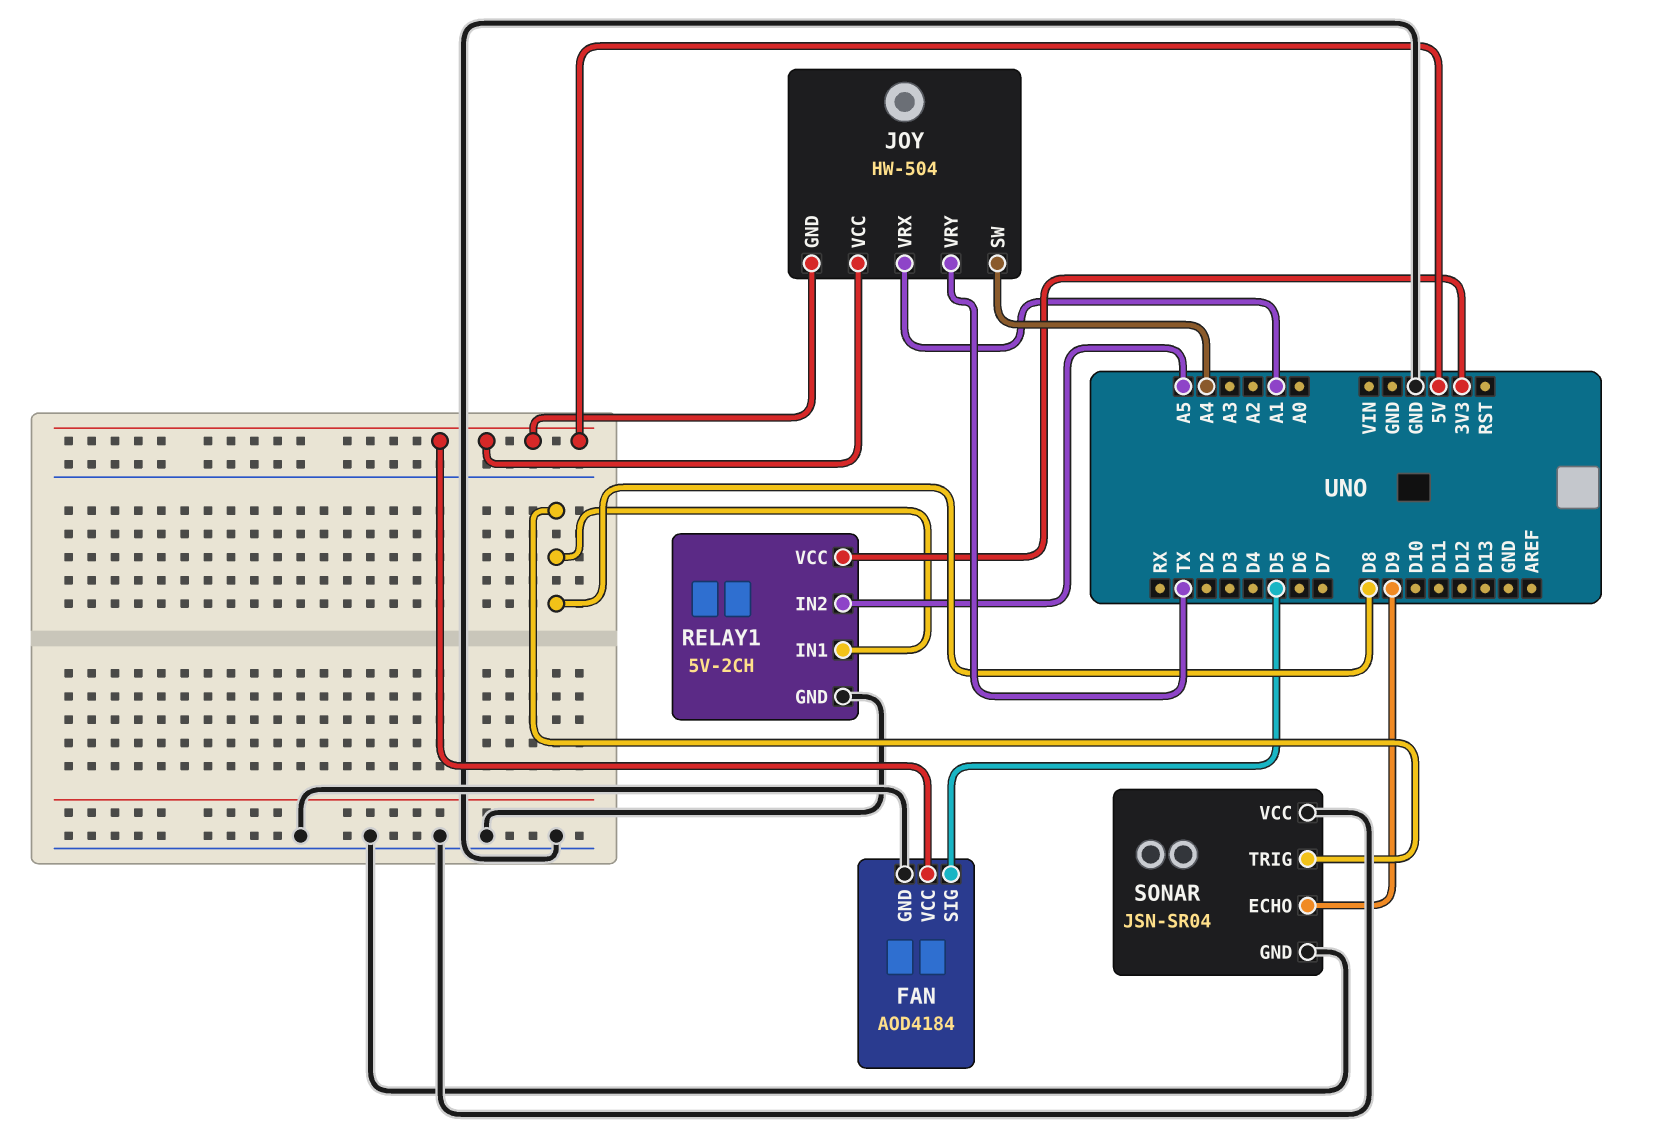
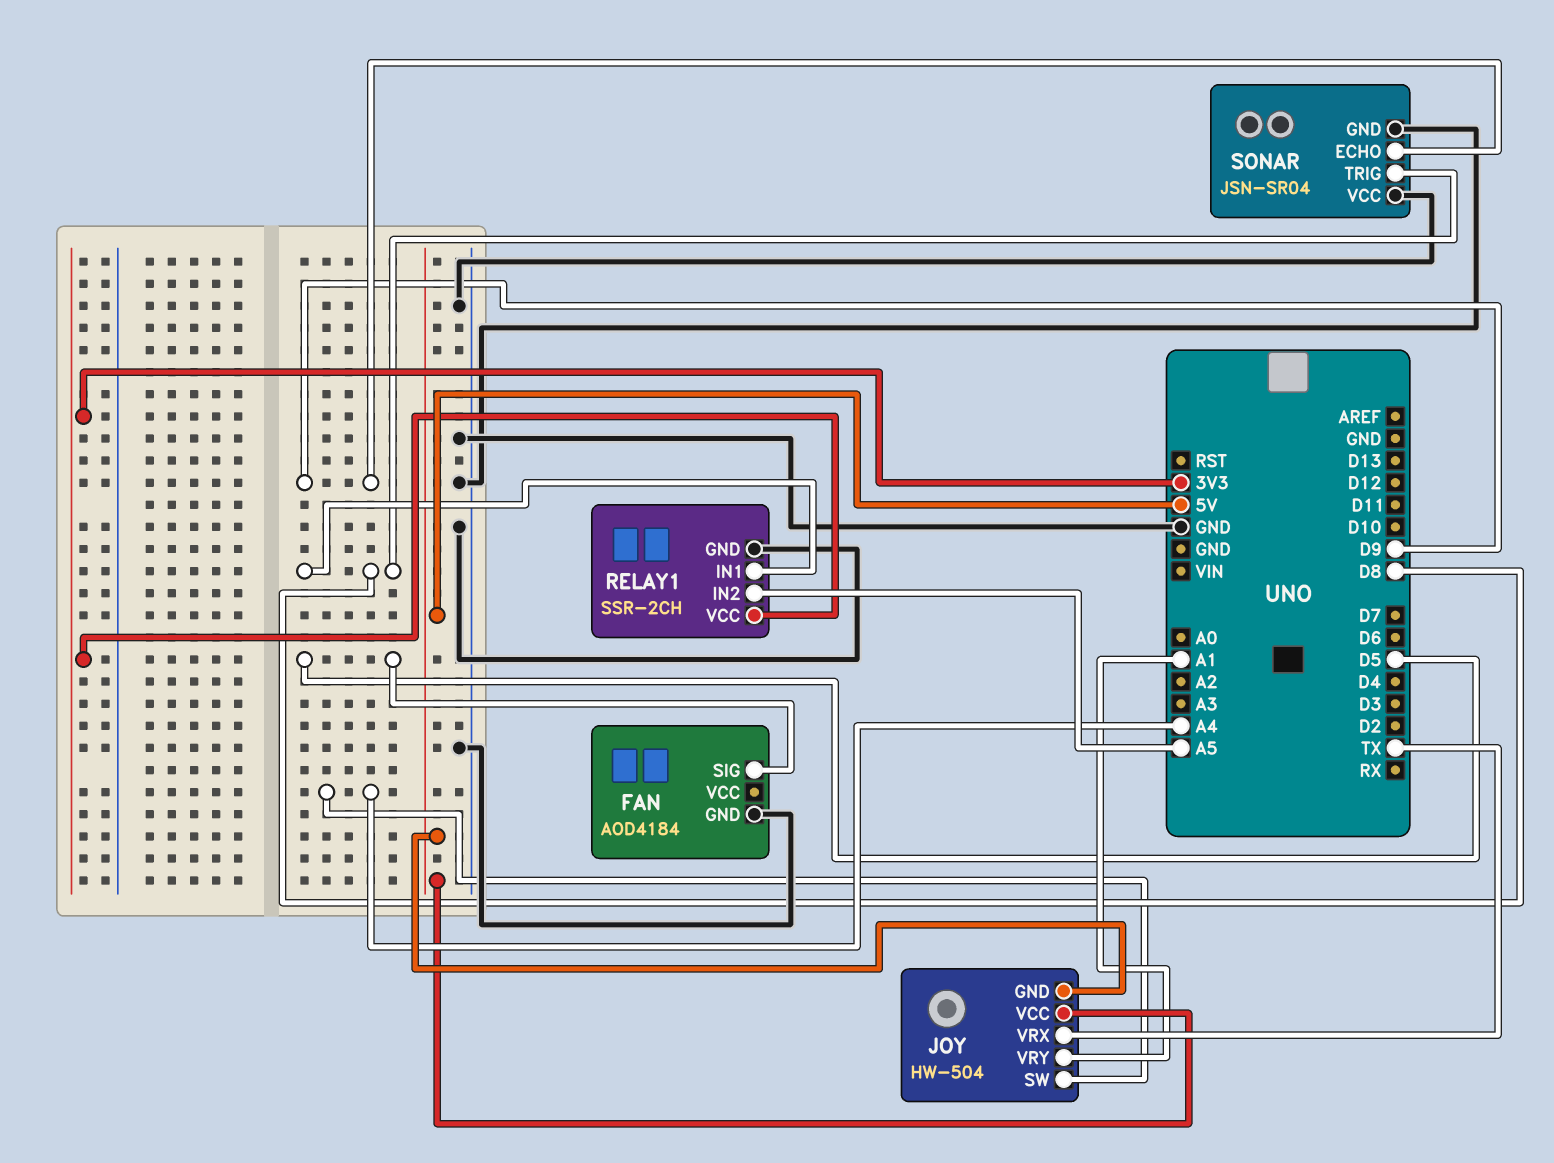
FAN pin VCC: 5V -> none
JOY pin VRX: A1 -> TX
JOY pin VRY: TX -> A1
RELAY1: 5V-2CH -> SSR-2CH

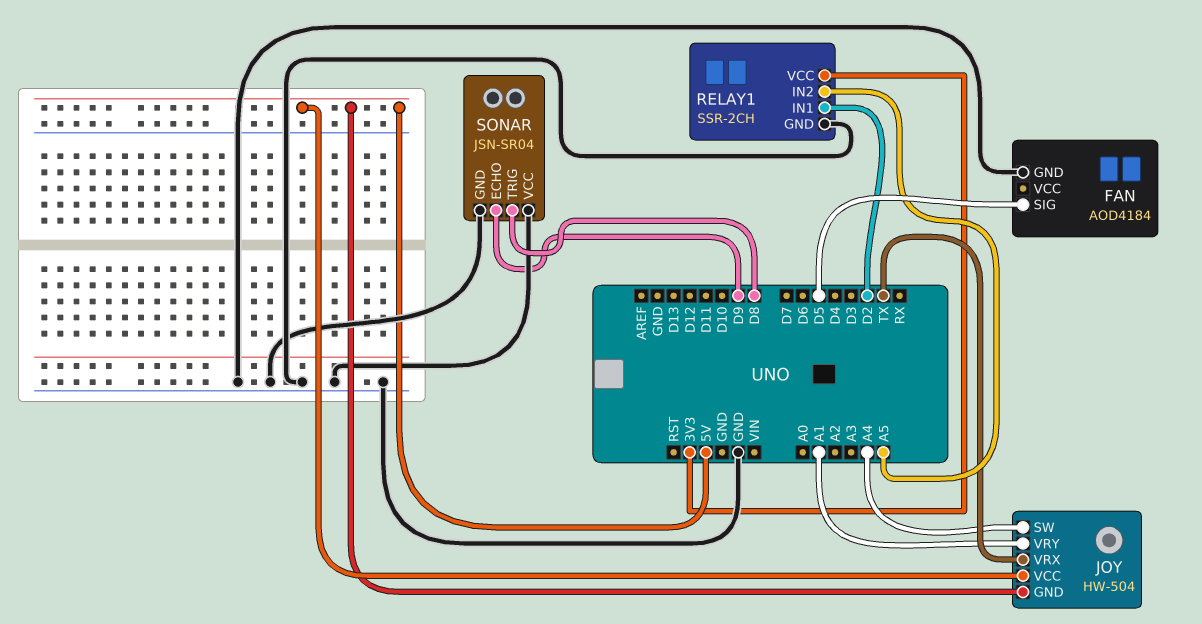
RELAY1 pin IN1: D8 -> D2

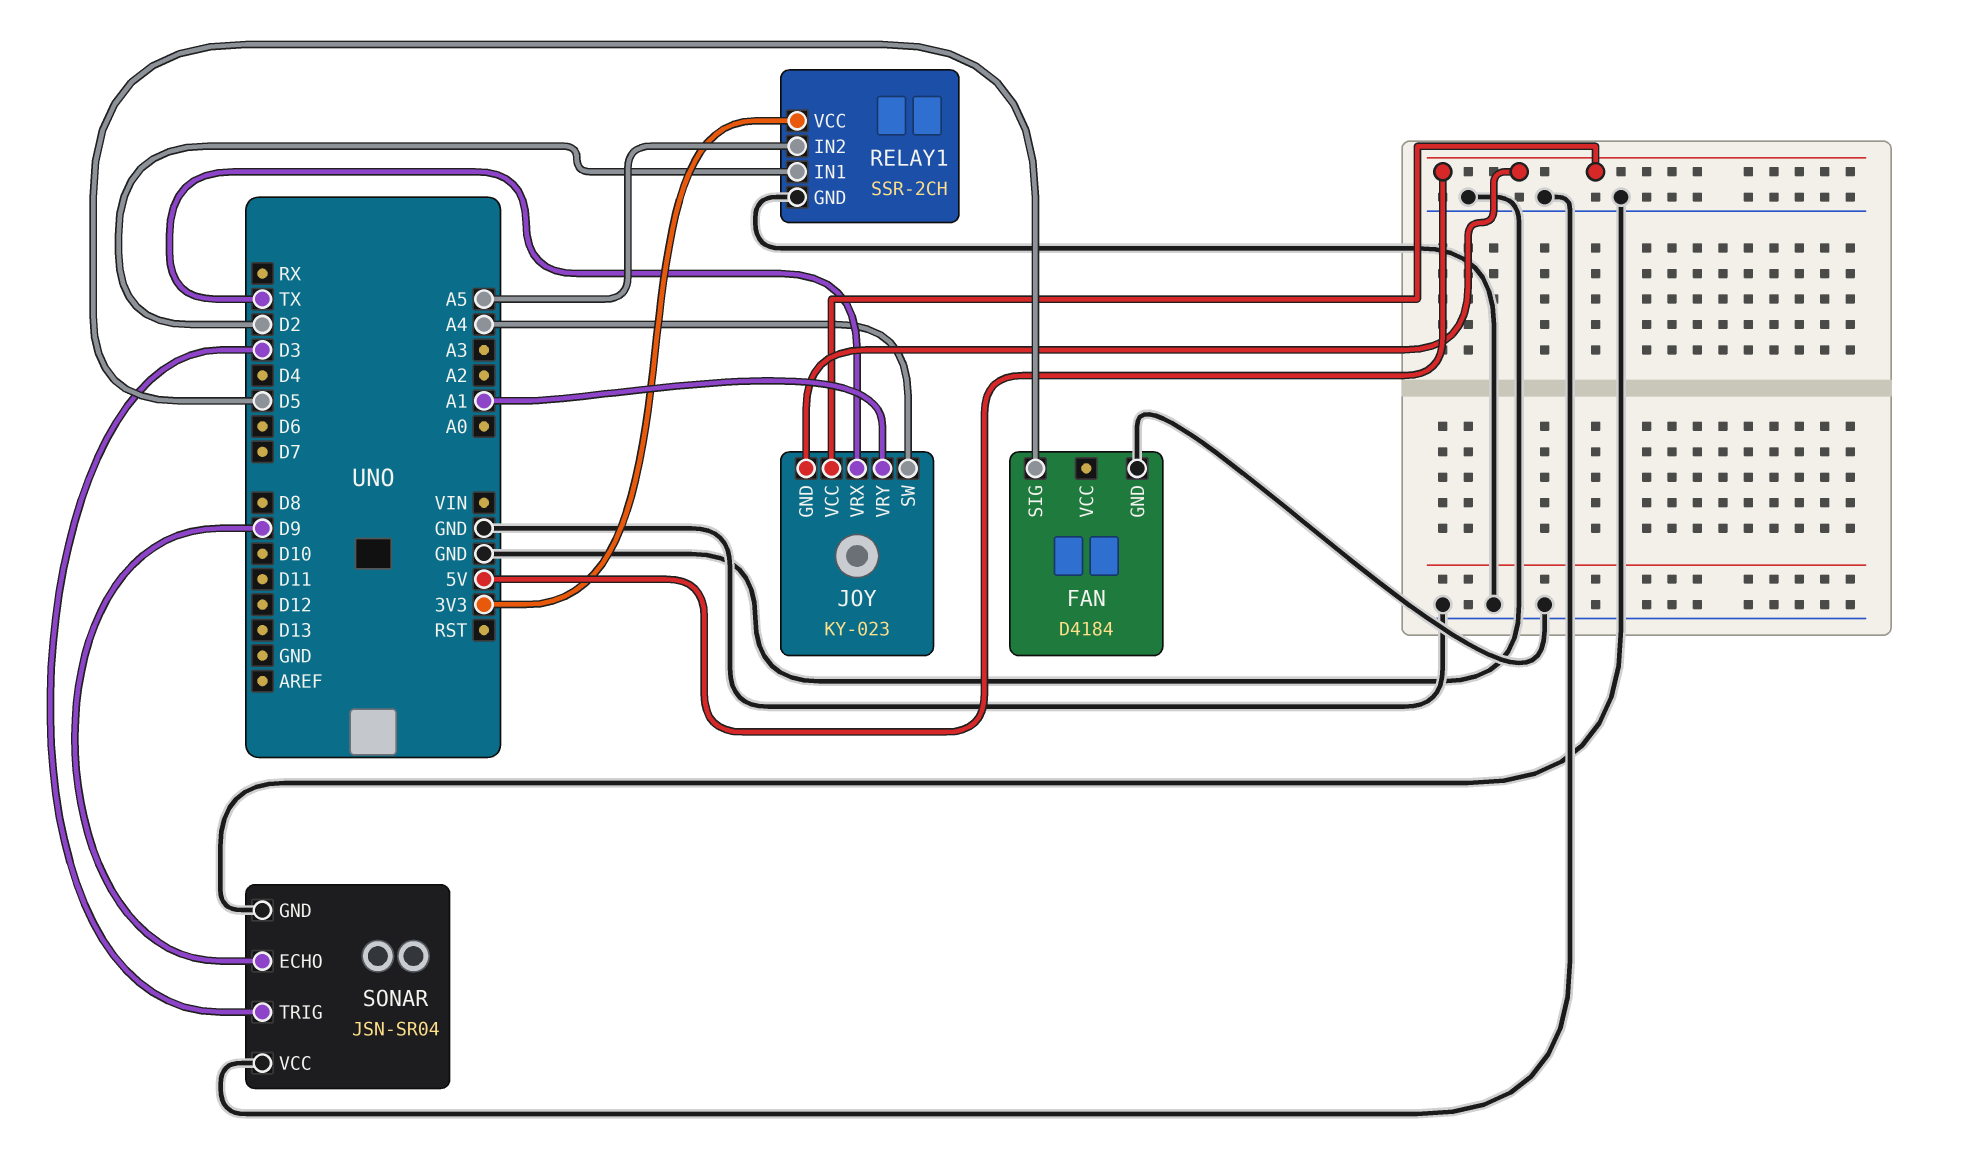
FAN: AOD4184 -> D4184
JOY: HW-504 -> KY-023
SONAR pin TRIG: D8 -> D3

